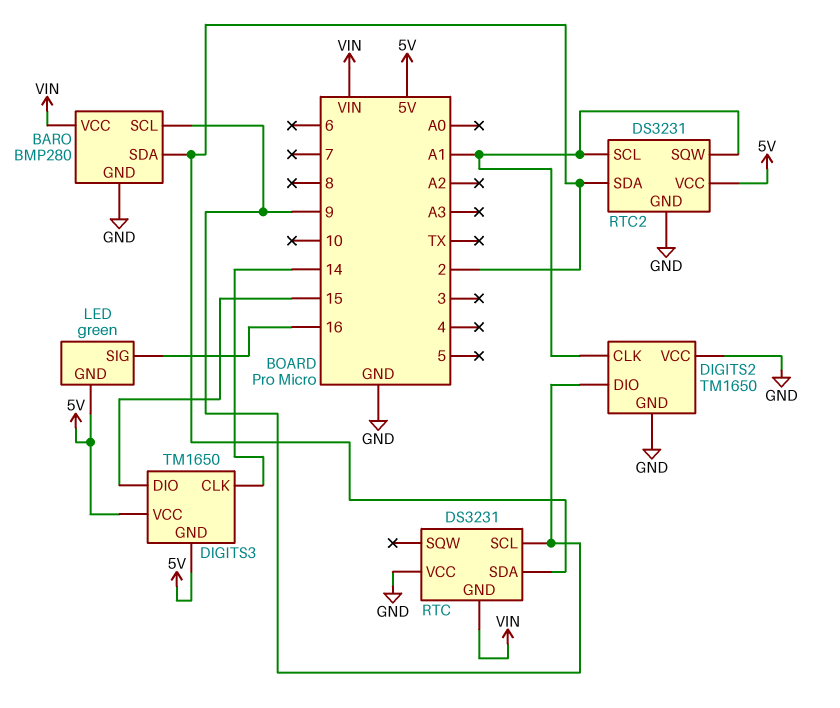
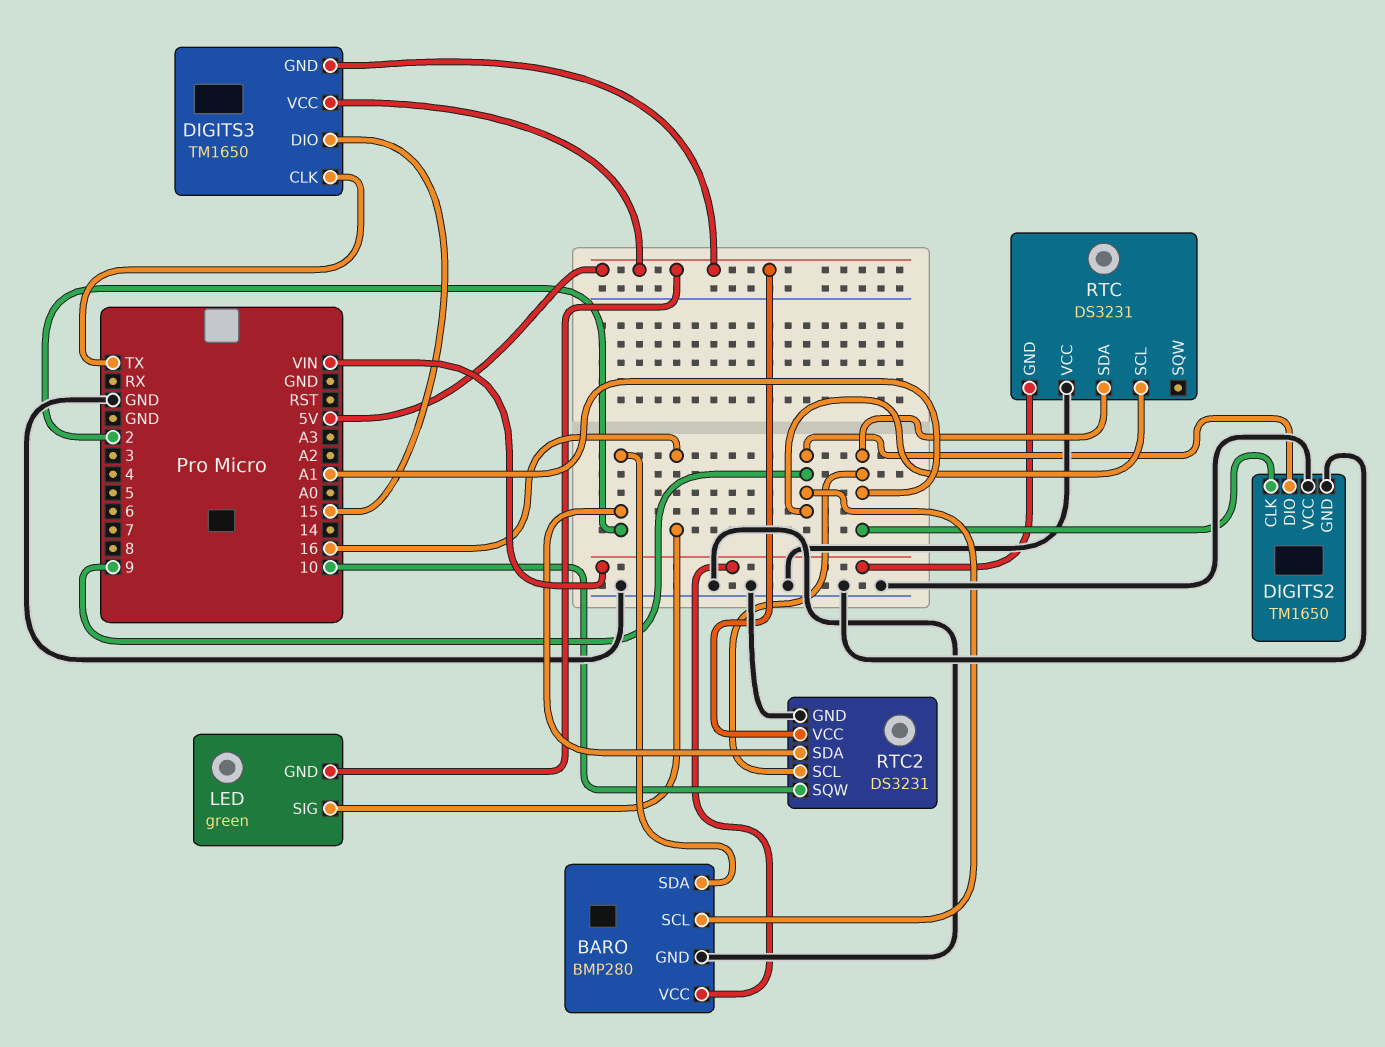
DIGITS3 pin CLK: 14 -> TX
RTC pin SDA: 2 -> A1
RTC2 pin SQW: A1 -> 10

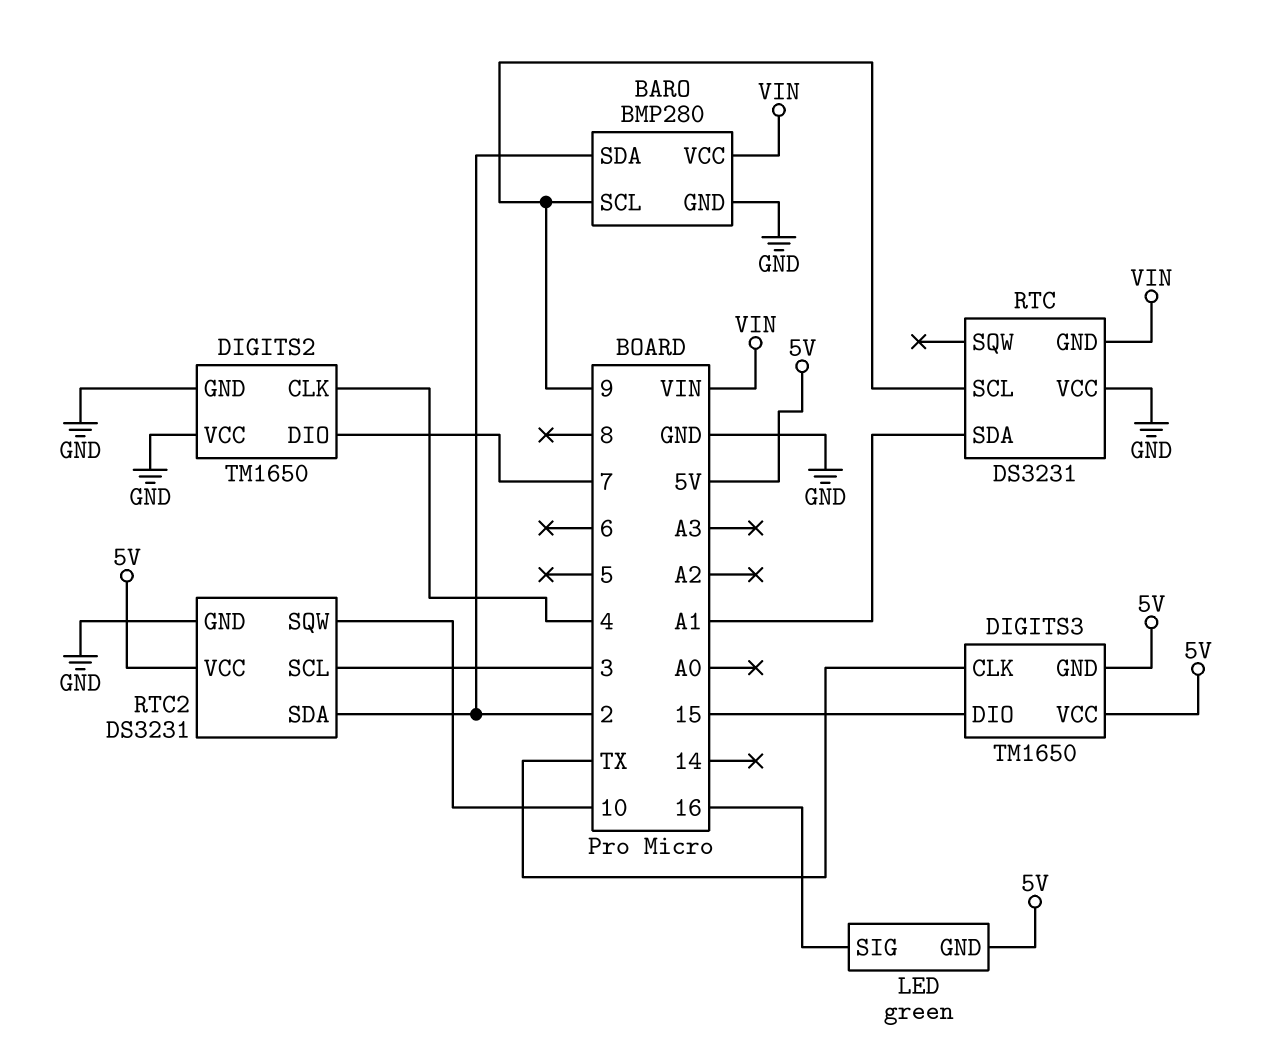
DIGITS2 pin CLK: A1 -> 4
DIGITS2 pin DIO: 9 -> 7
RTC2 pin SCL: A1 -> 3

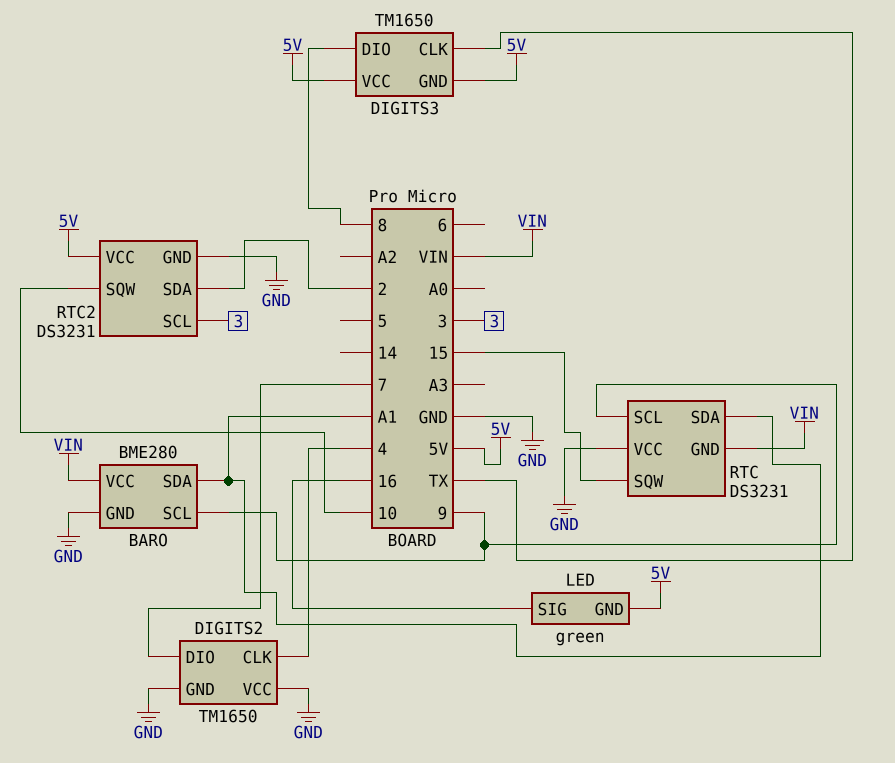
BARO: BMP280 -> BME280
BARO pin SDA: 2 -> A1
DIGITS3 pin DIO: 15 -> 8
RTC pin SQW: none -> 15

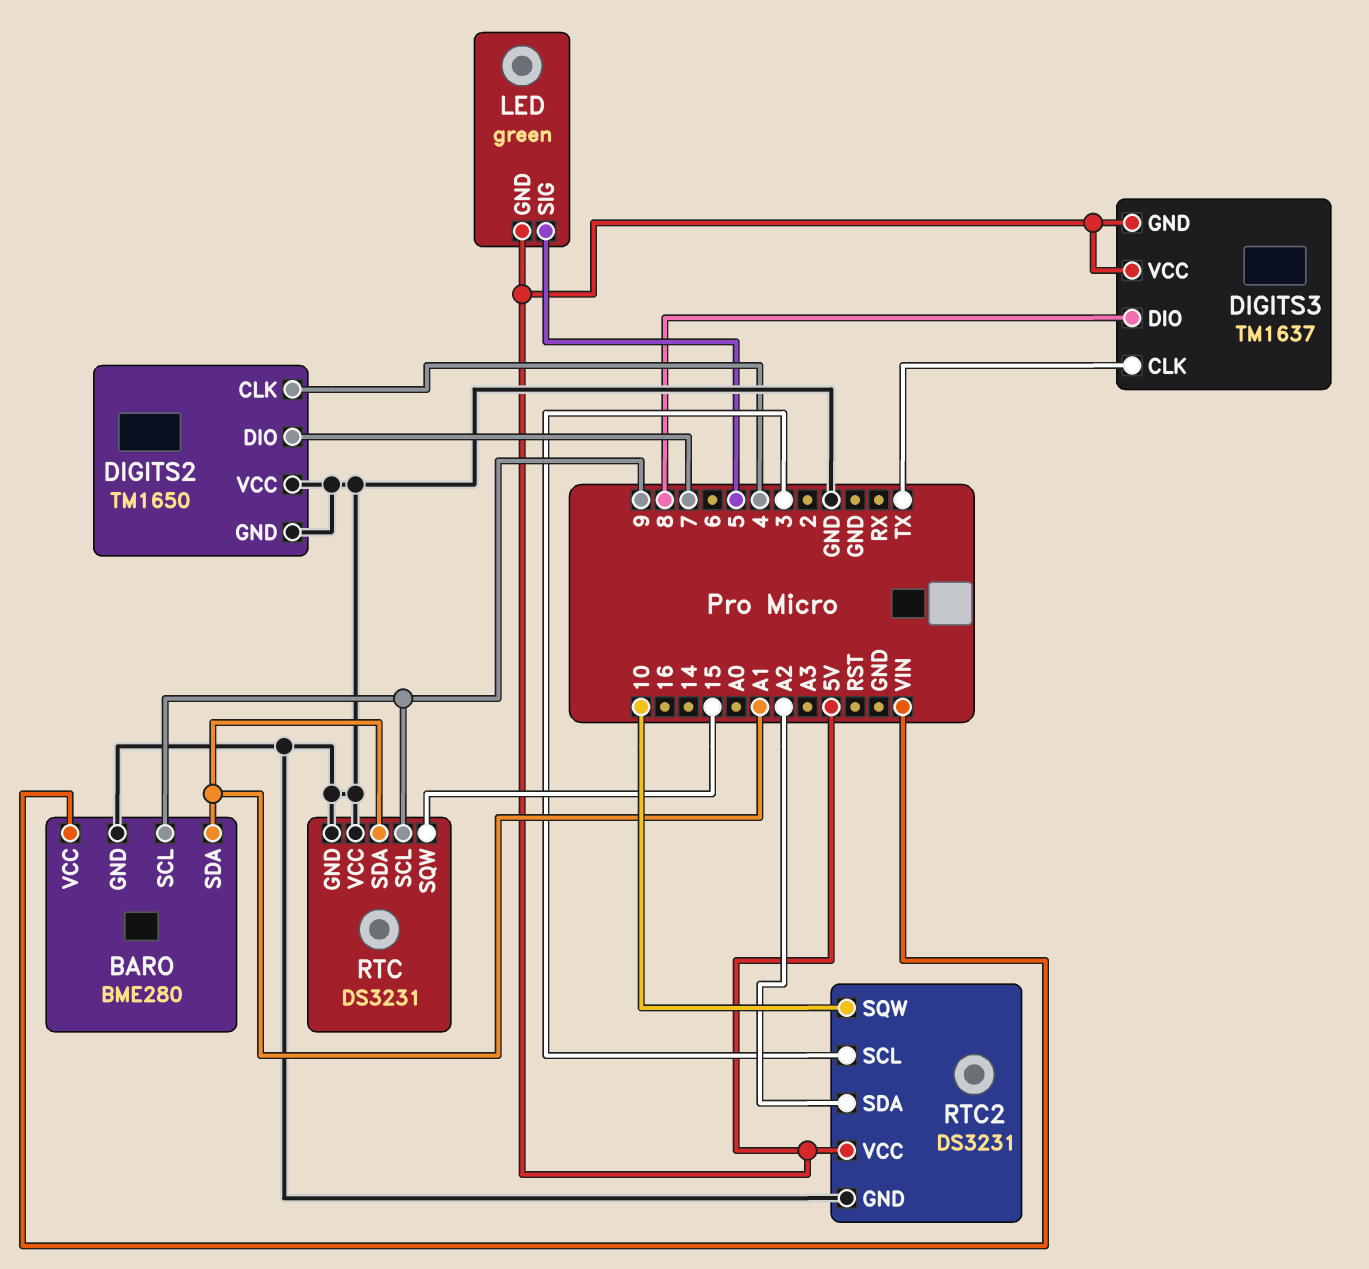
DIGITS3: TM1650 -> TM1637
LED pin SIG: 16 -> 5
RTC pin GND: VIN -> GND
RTC2 pin SDA: 2 -> A2

